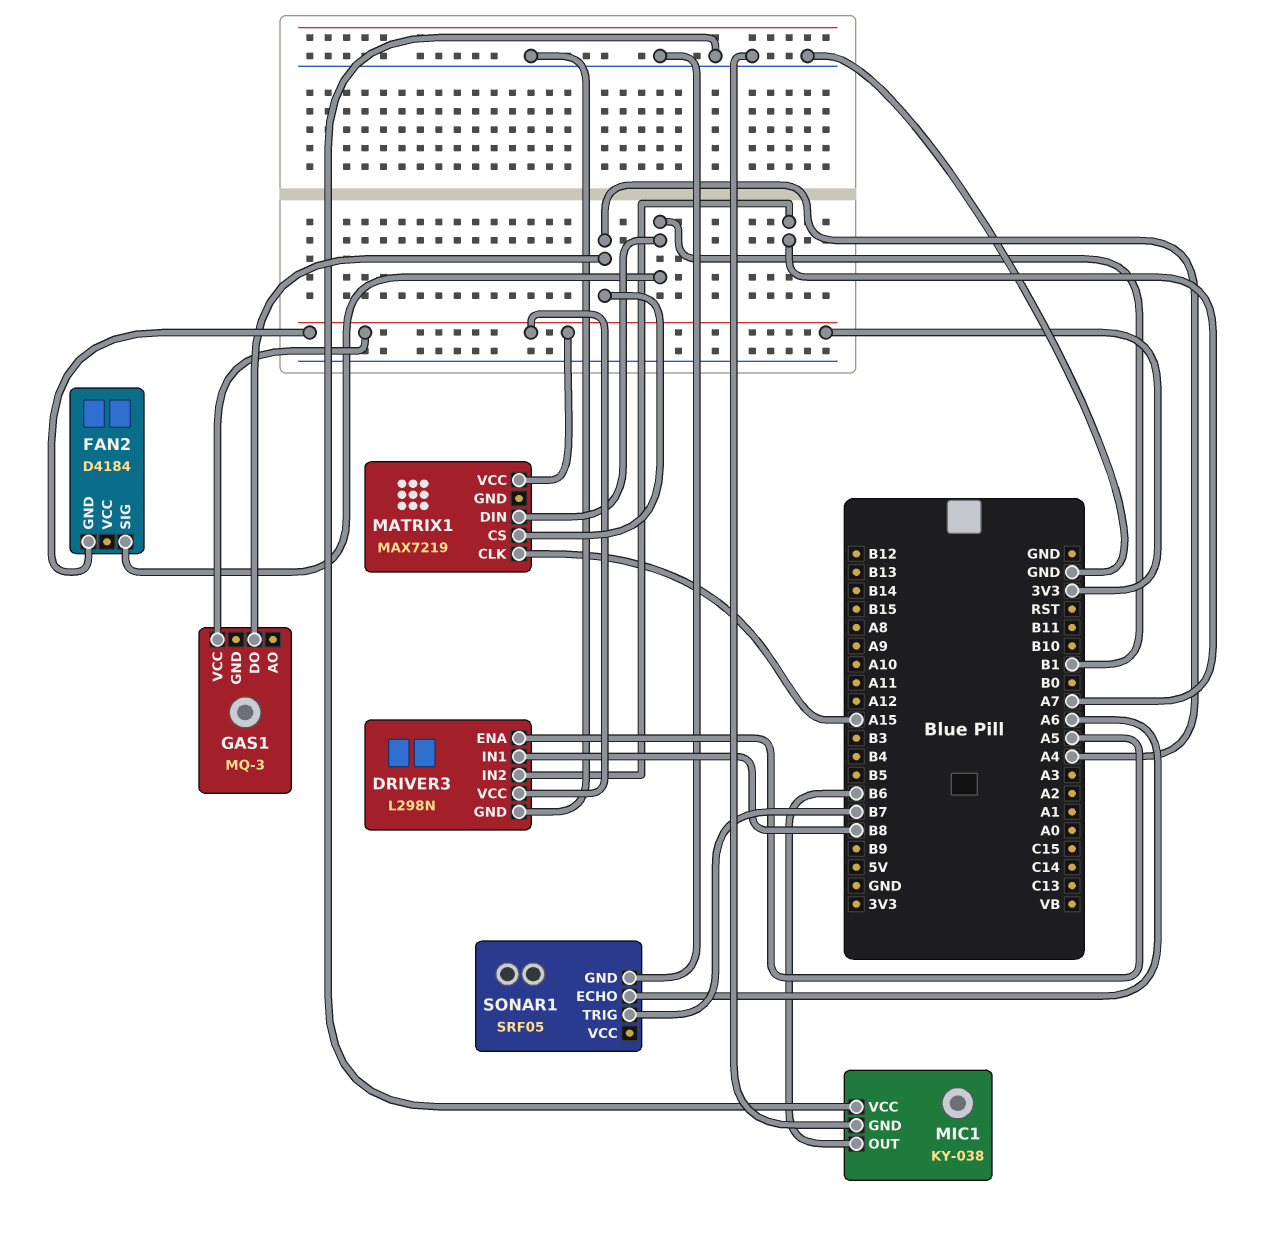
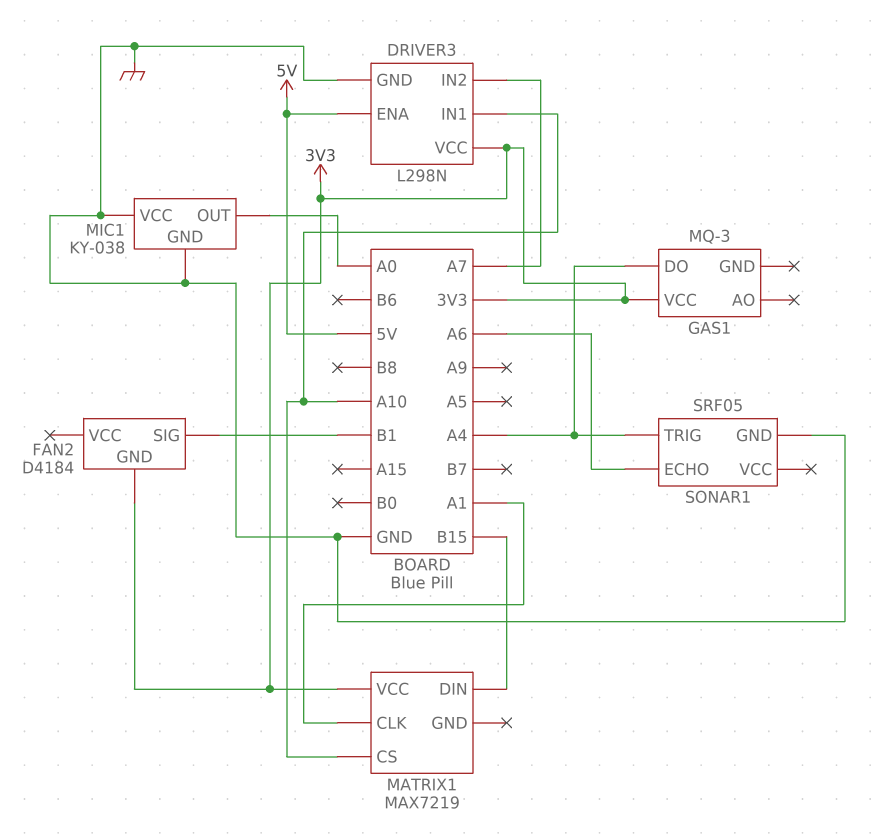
DRIVER3 pin ENA: A5 -> 5V
DRIVER3 pin IN1: B8 -> A10
MATRIX1 pin CLK: A15 -> A1
MATRIX1 pin CS: A4 -> A10
MATRIX1 pin DIN: B1 -> B15
MIC1 pin OUT: B6 -> A0
SONAR1 pin TRIG: B7 -> A4

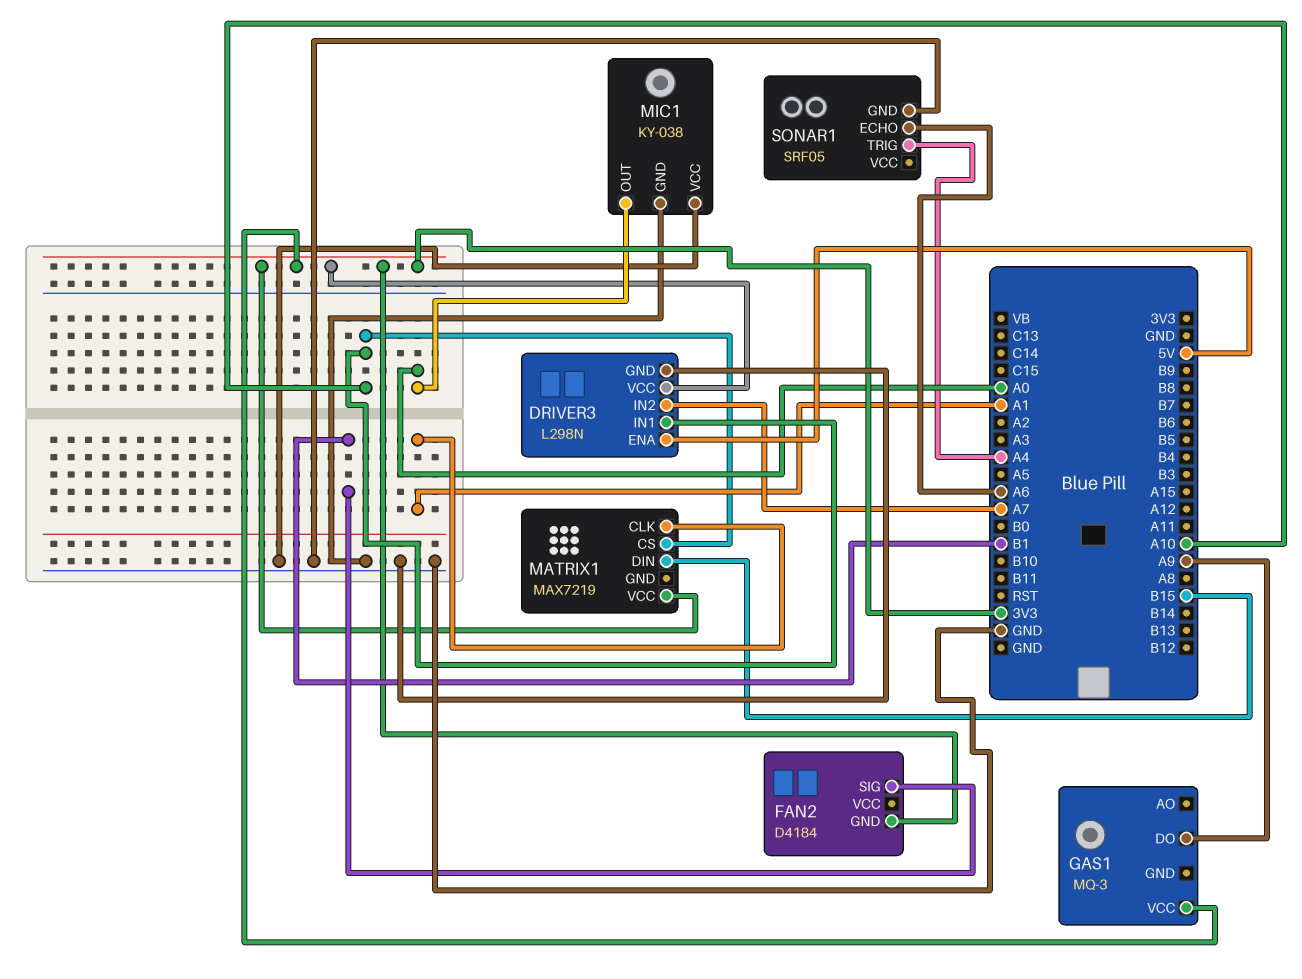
GAS1 pin DO: A4 -> A9

